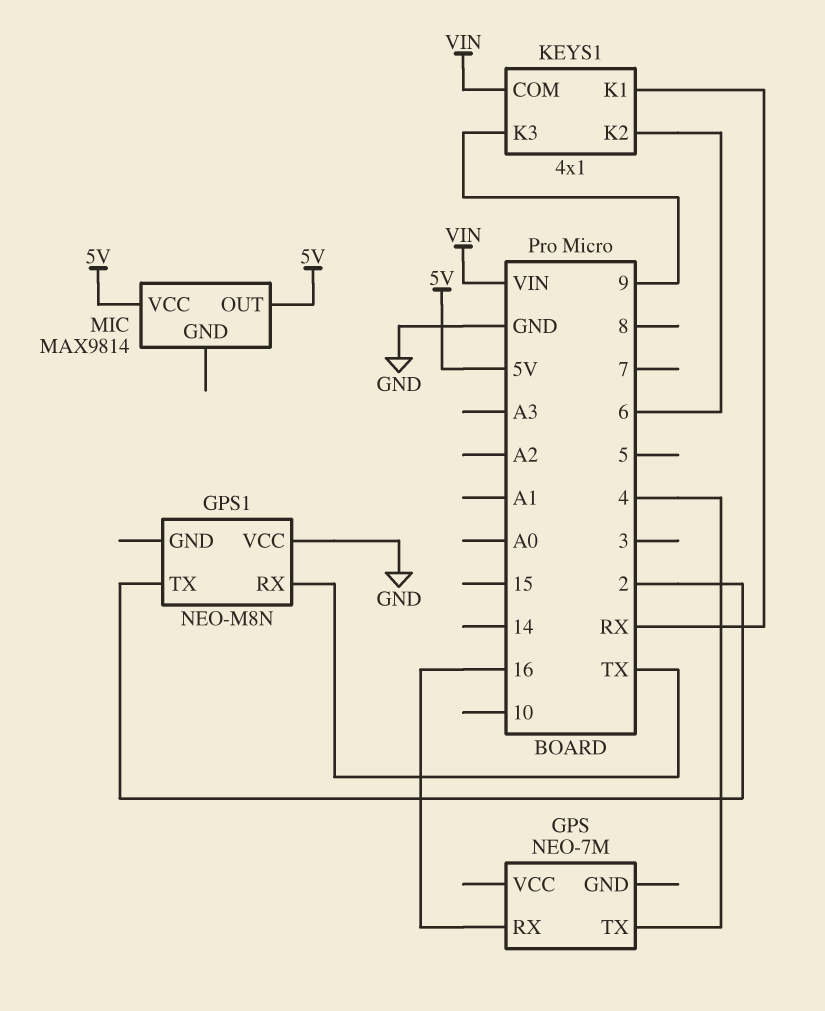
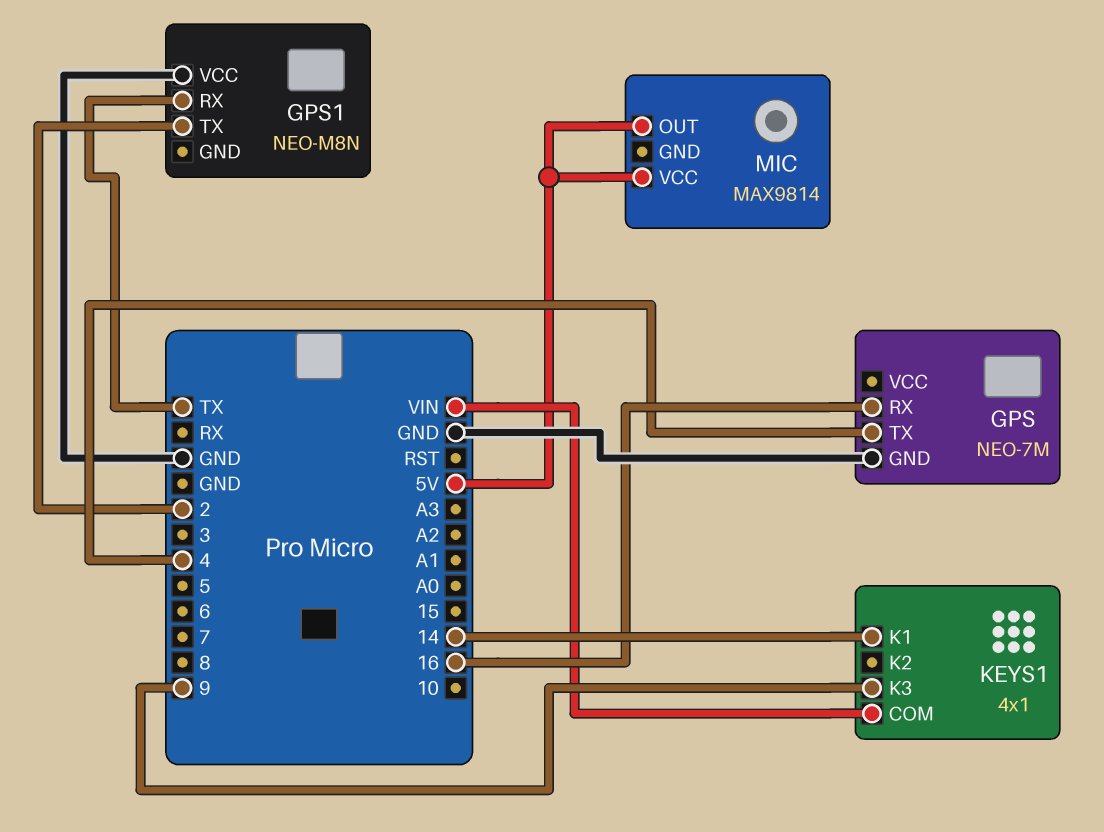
GPS pin GND: none -> GND
KEYS1 pin K1: RX -> 14
KEYS1 pin K2: 6 -> none

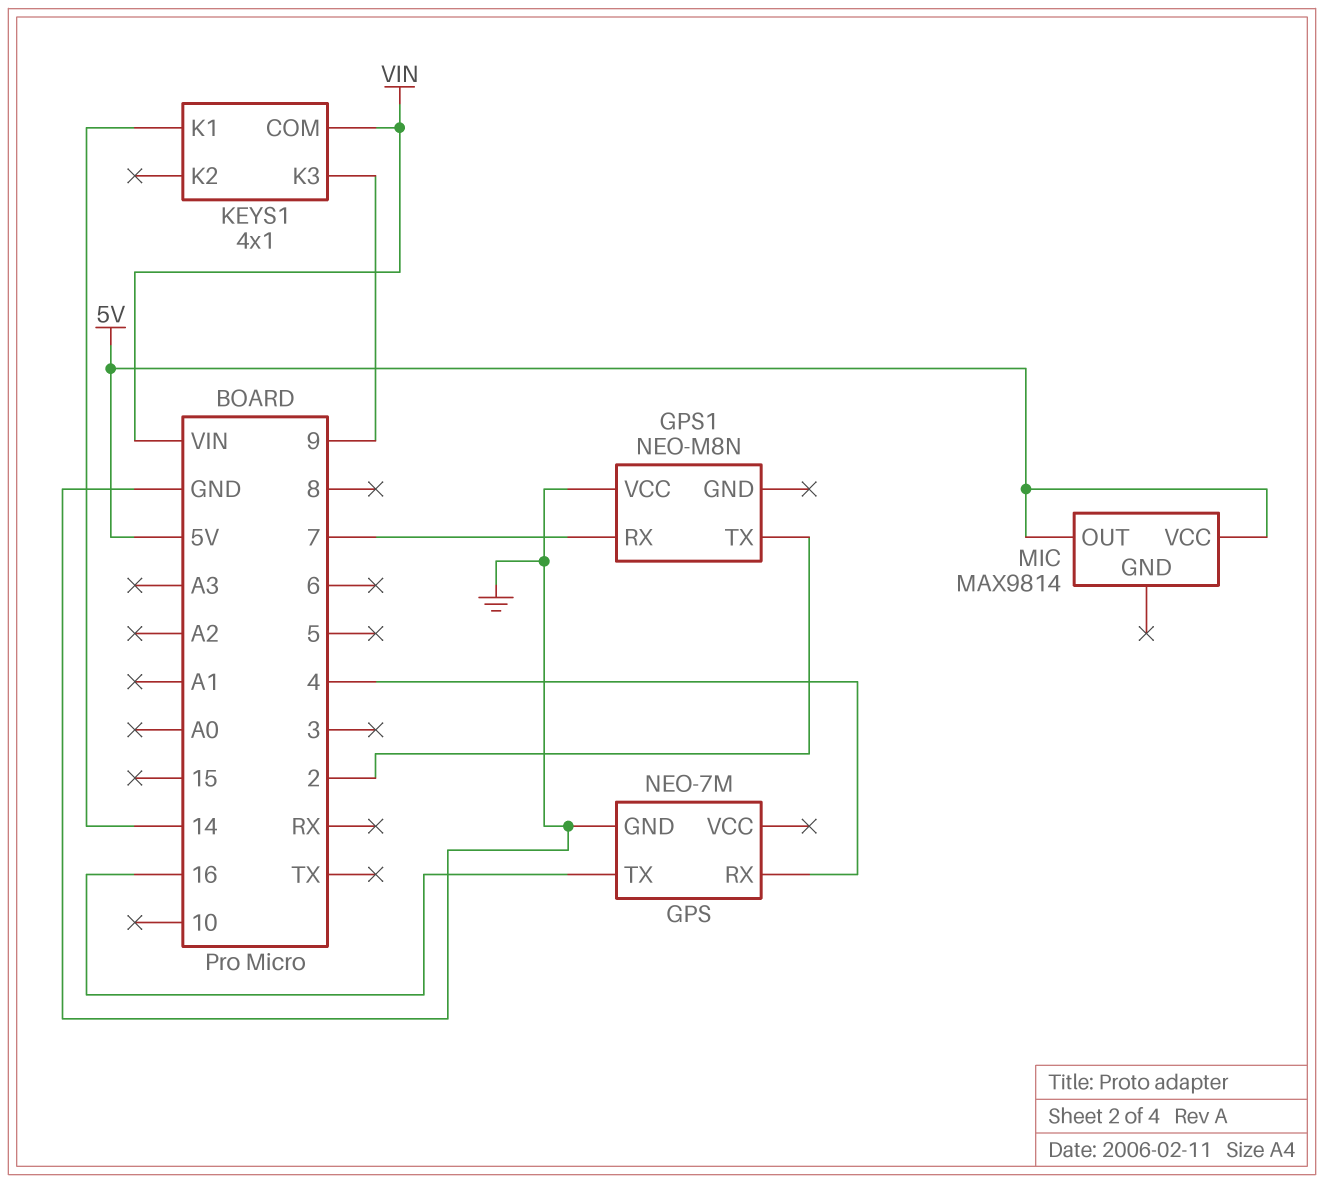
GPS pin RX: 16 -> 4
GPS pin TX: 4 -> 16
GPS1 pin RX: TX -> 7

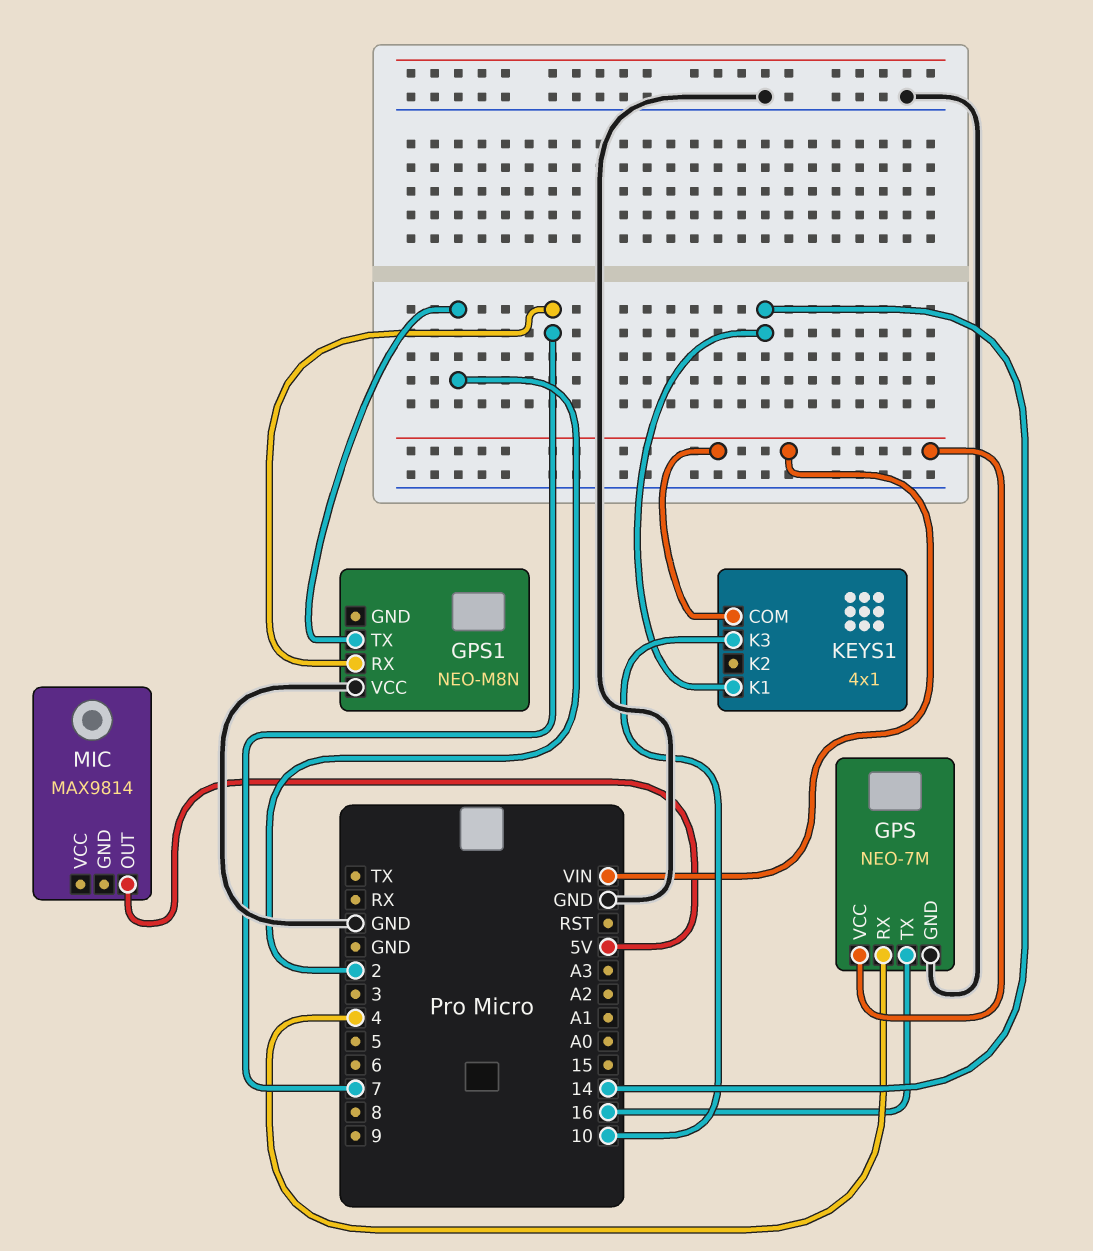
GPS pin VCC: none -> VIN
KEYS1 pin K3: 9 -> 10
MIC pin VCC: 5V -> none

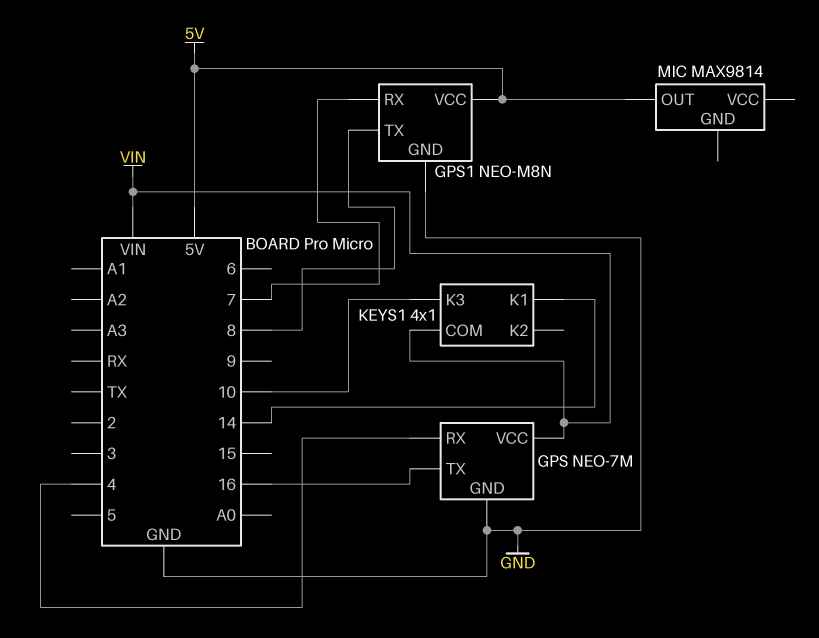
GPS1 pin GND: none -> GND
GPS1 pin TX: 2 -> 8
GPS1 pin VCC: GND -> 5V

